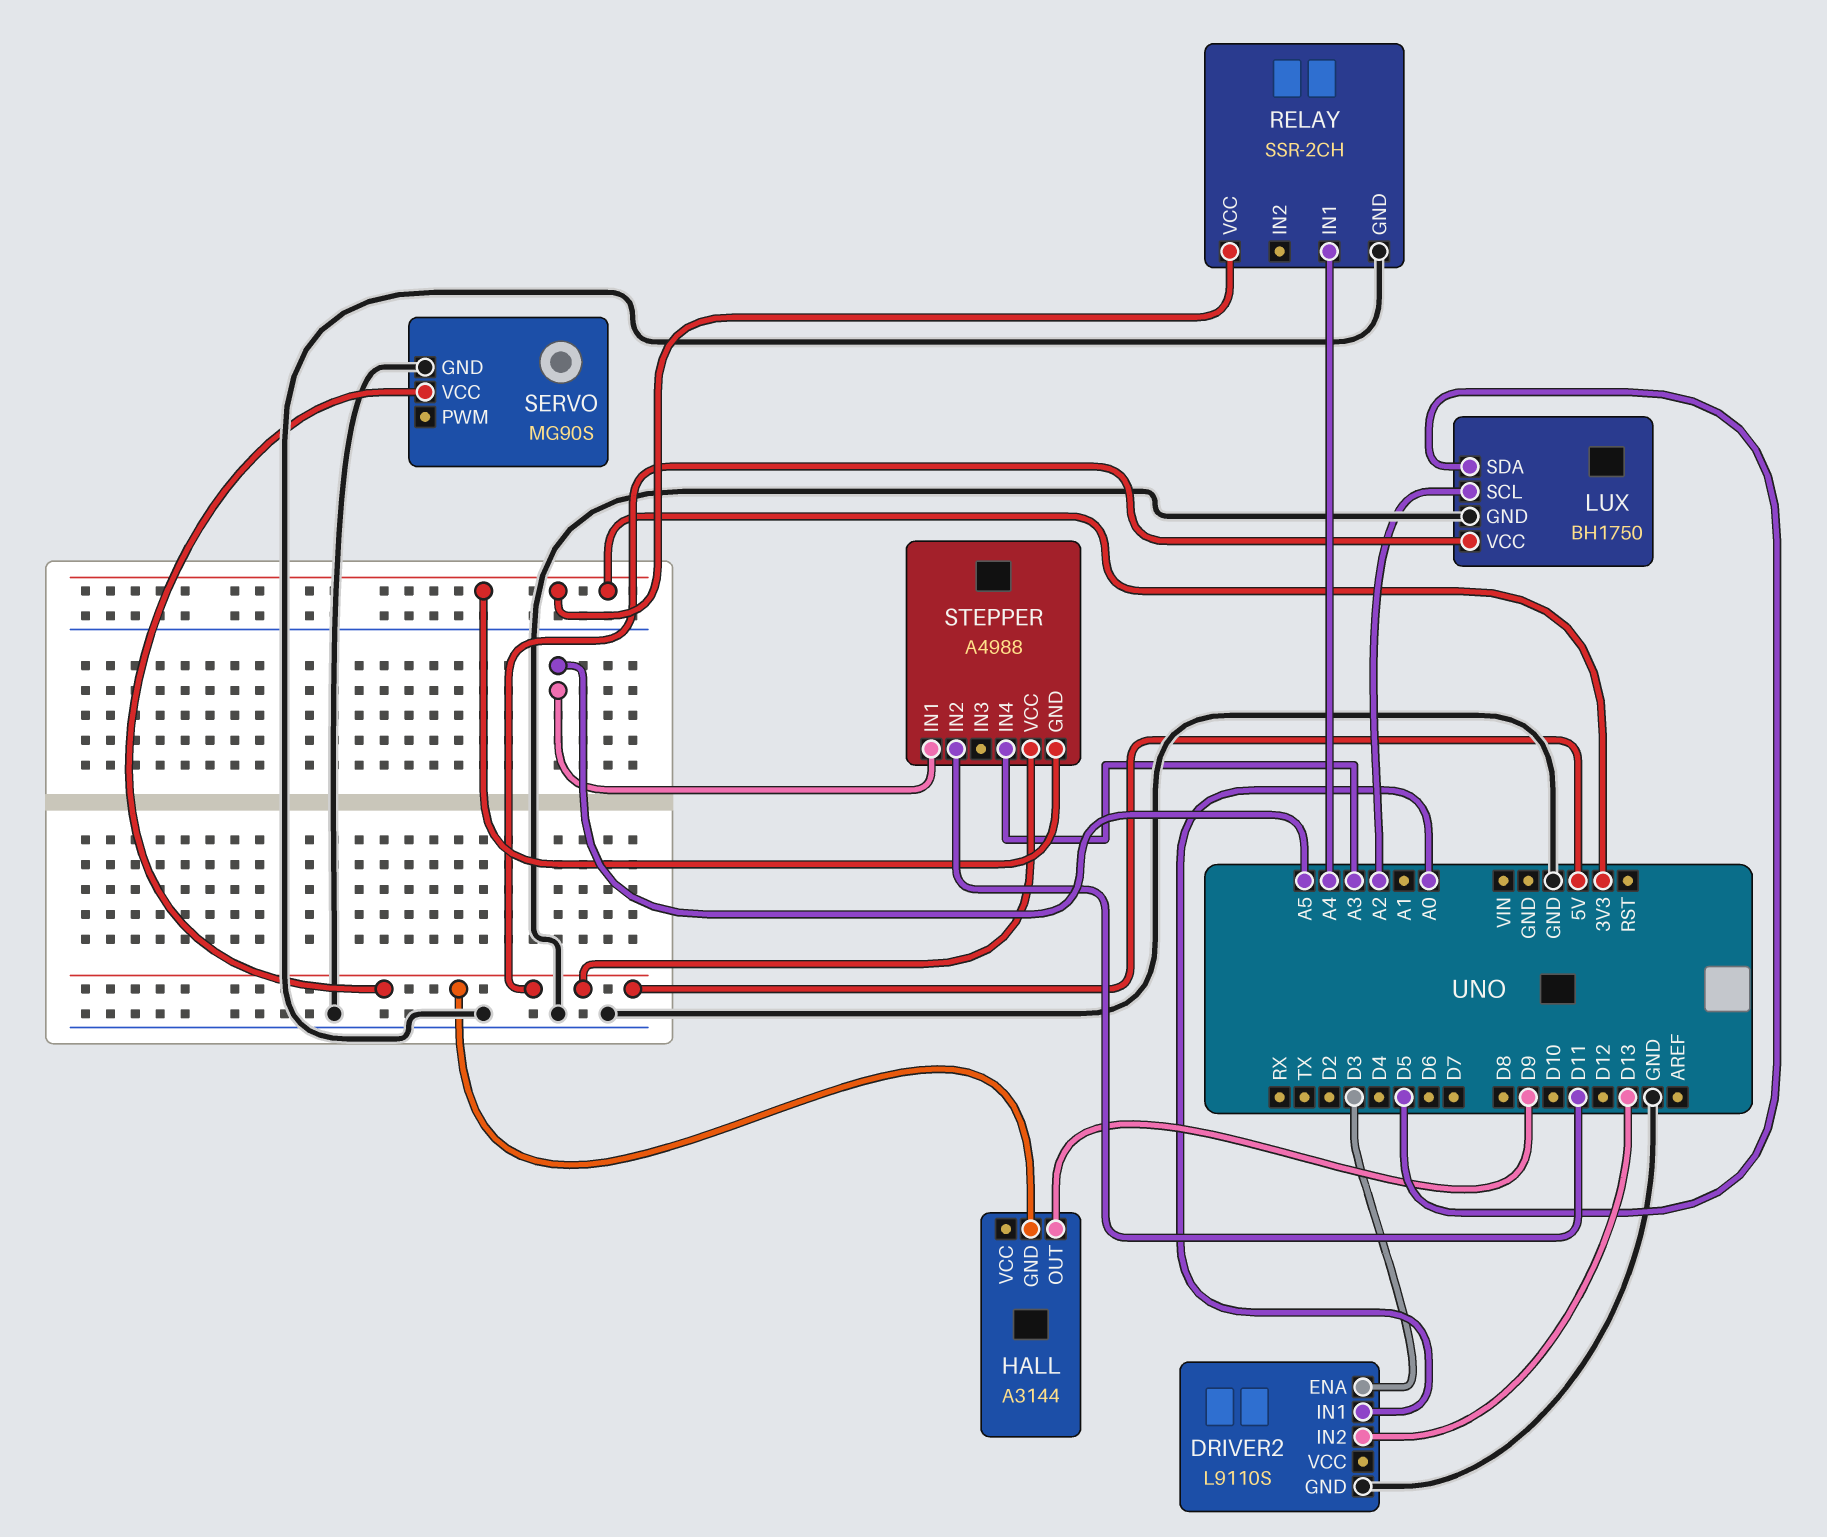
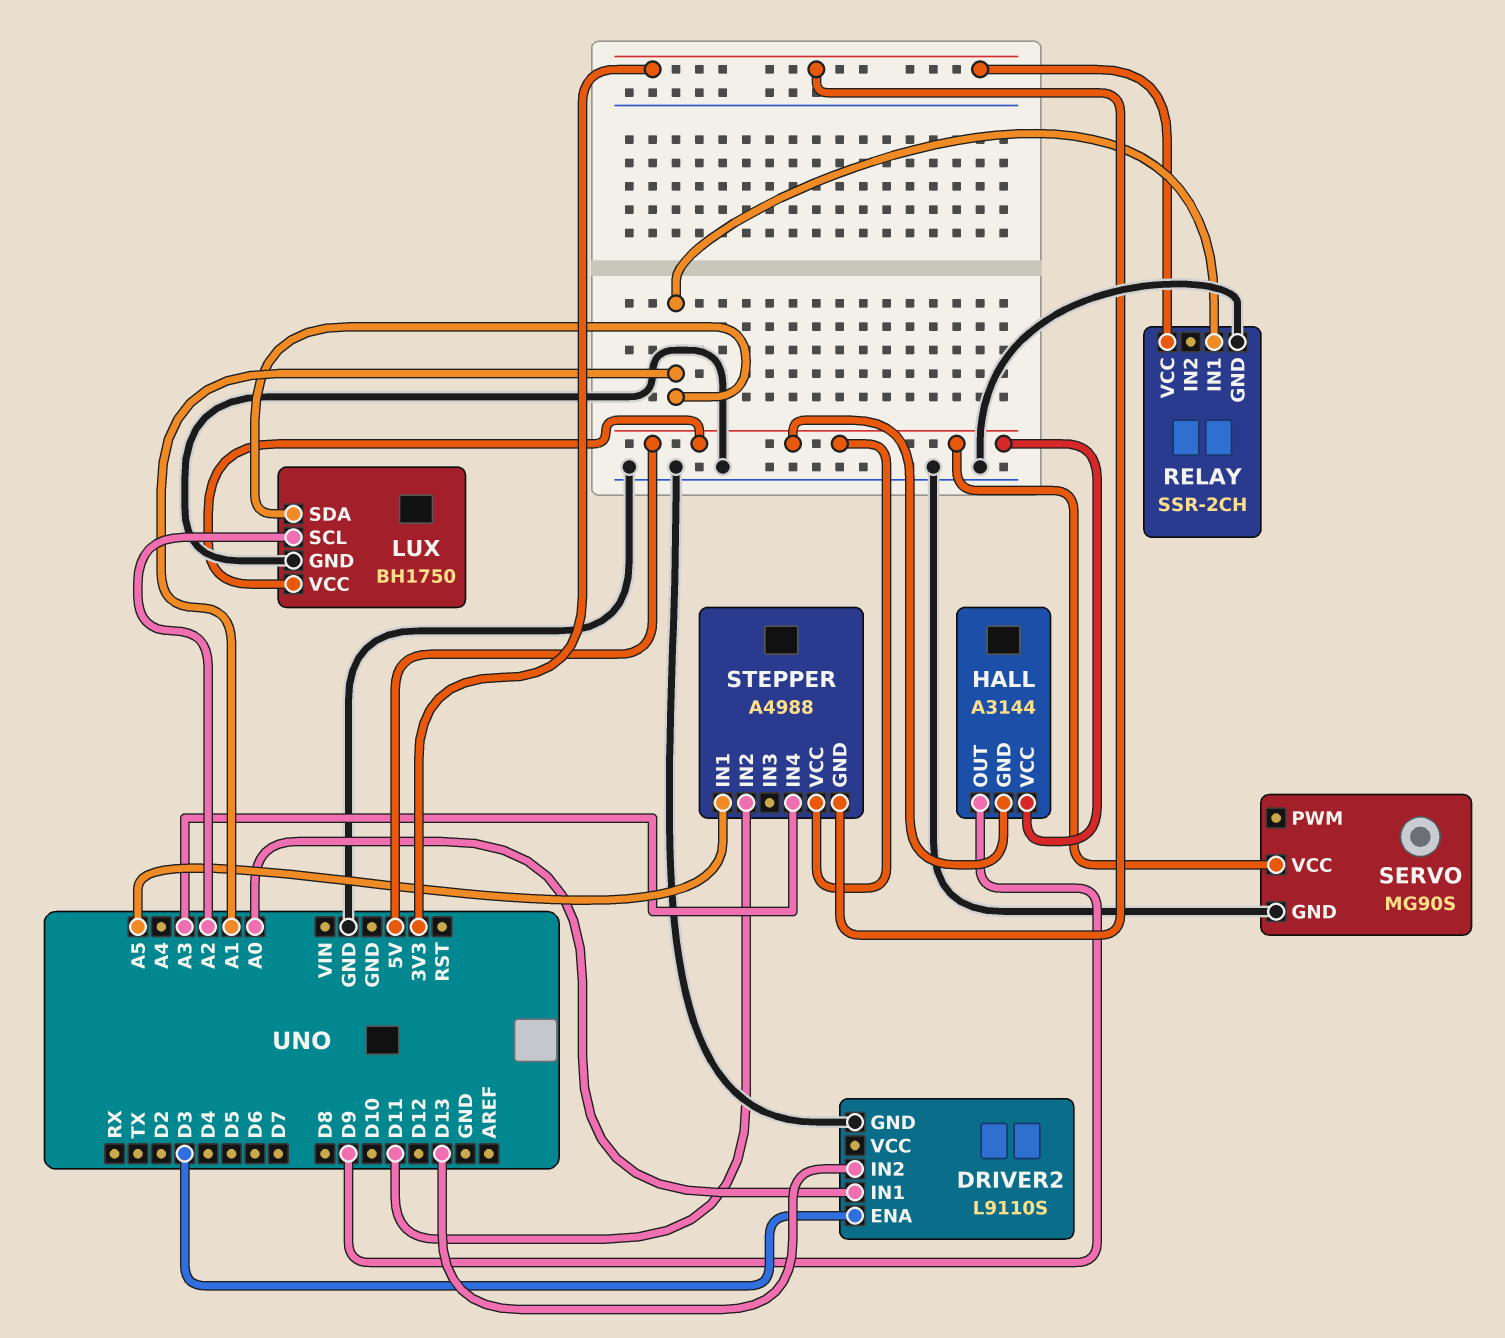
HALL pin VCC: none -> 5V
LUX pin SDA: D5 -> A1
RELAY pin IN1: A4 -> A1

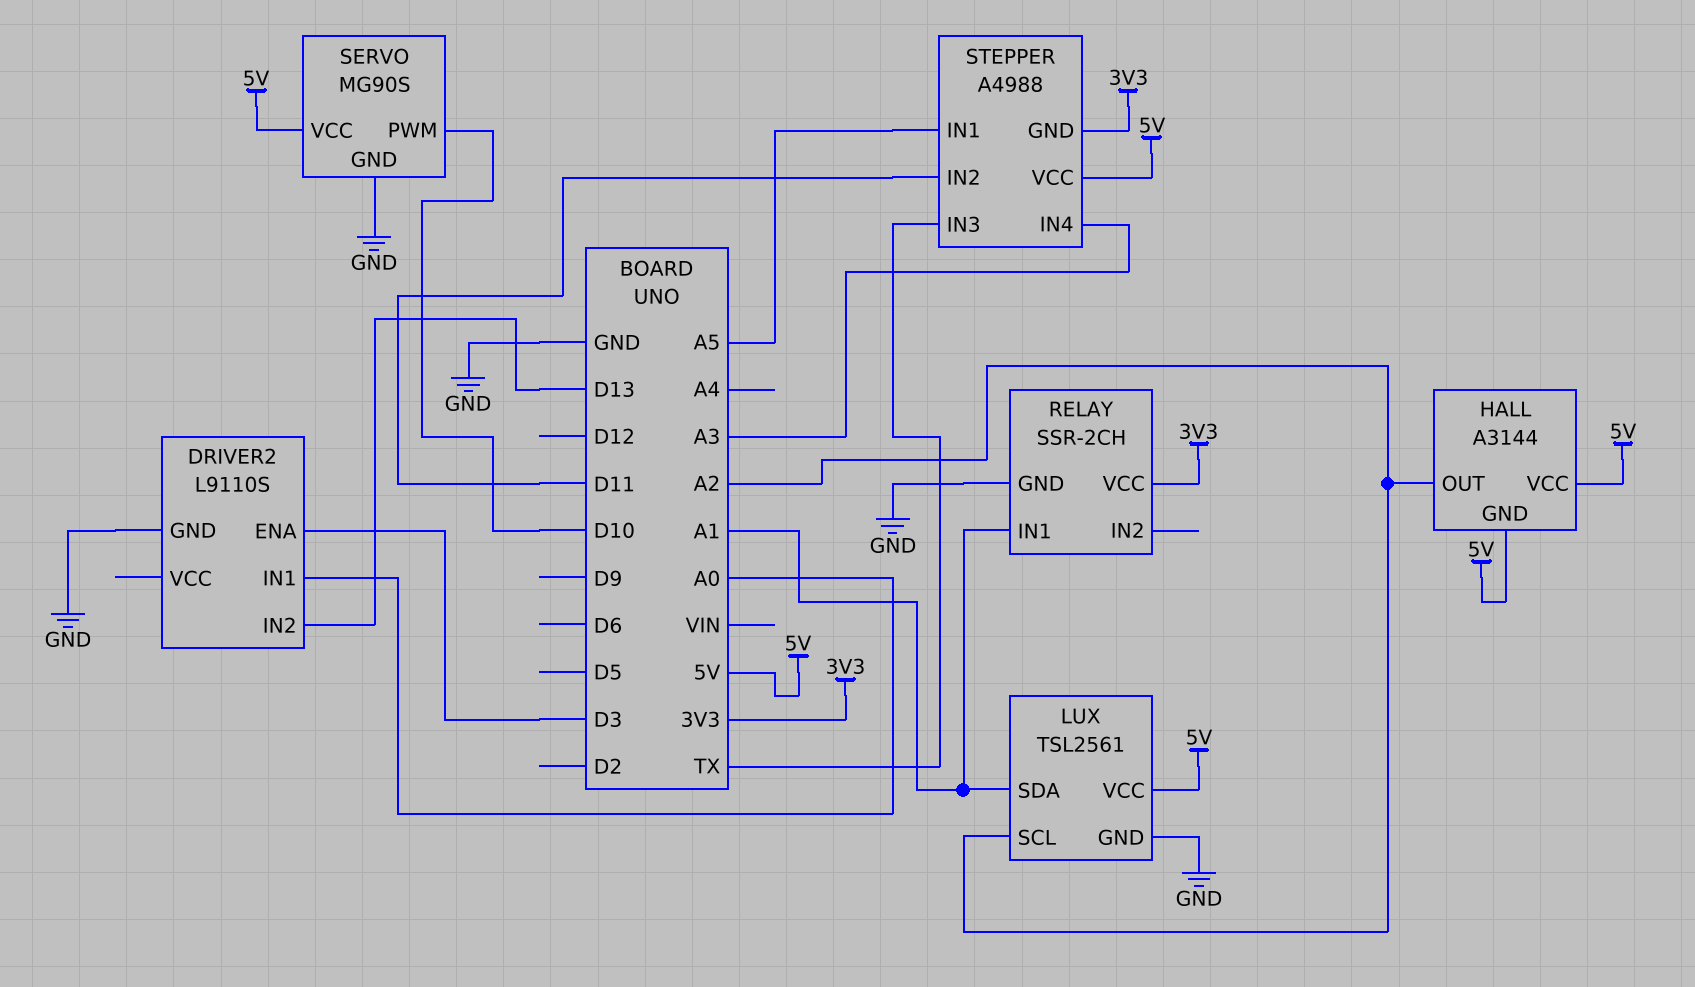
HALL pin OUT: D9 -> A2
LUX: BH1750 -> TSL2561
SERVO pin PWM: none -> D10
STEPPER pin IN3: none -> TX

